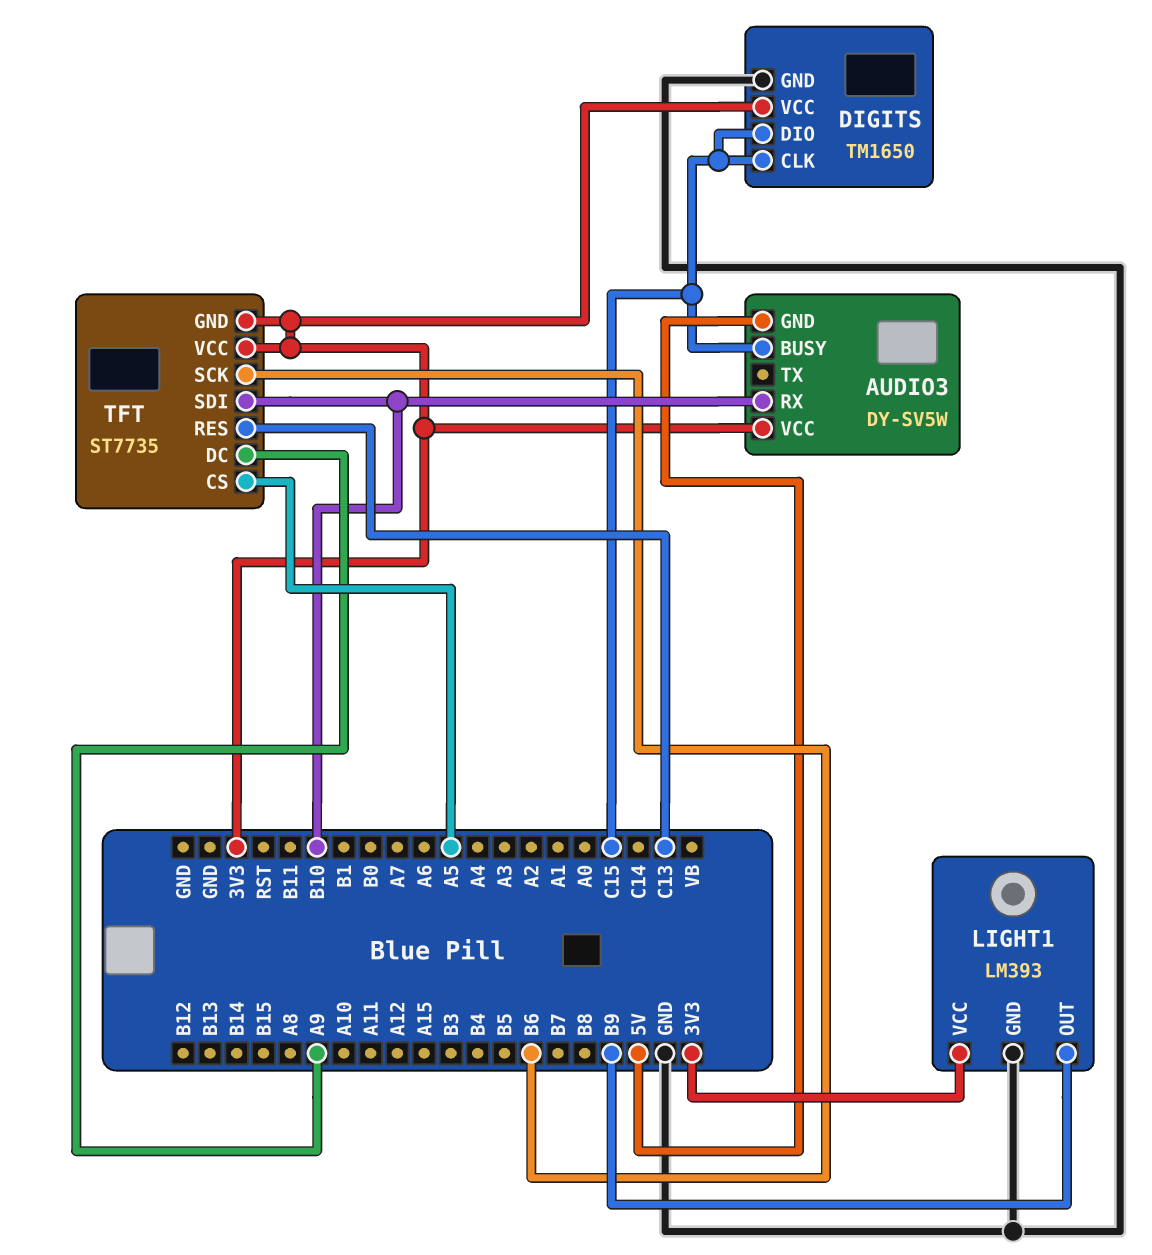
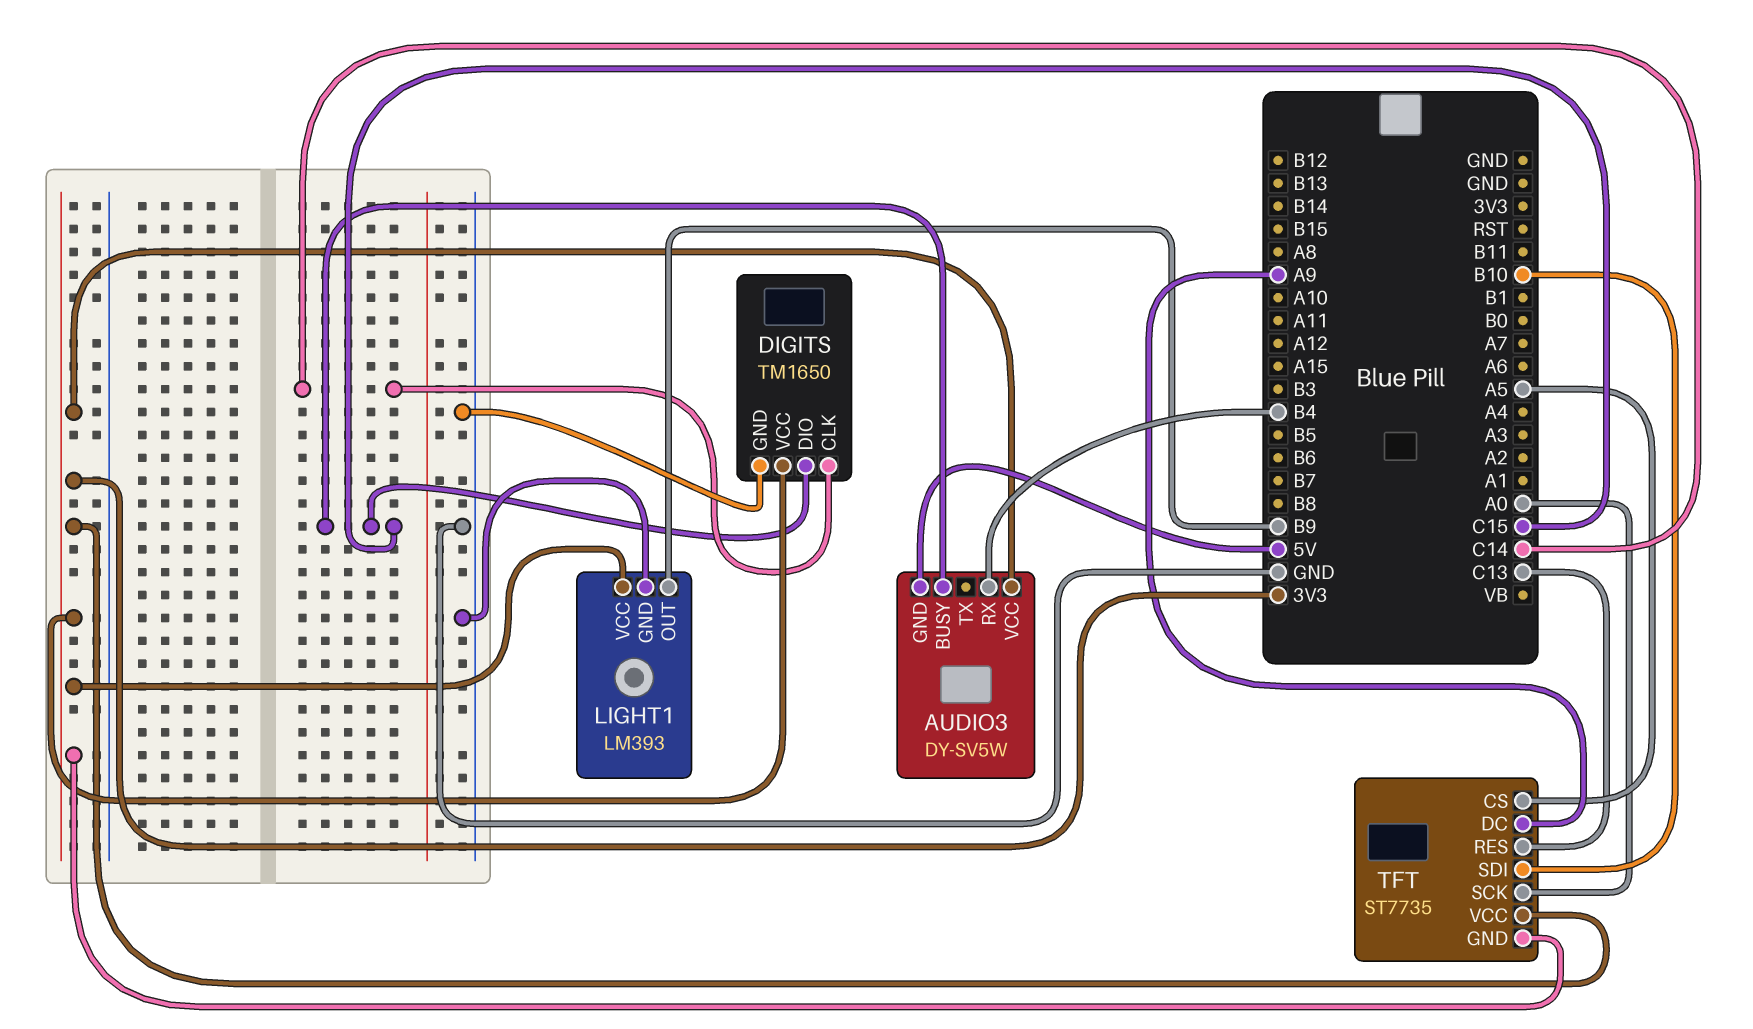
AUDIO3 pin RX: B10 -> B4
DIGITS pin CLK: C15 -> C14
TFT pin SCK: B6 -> A0

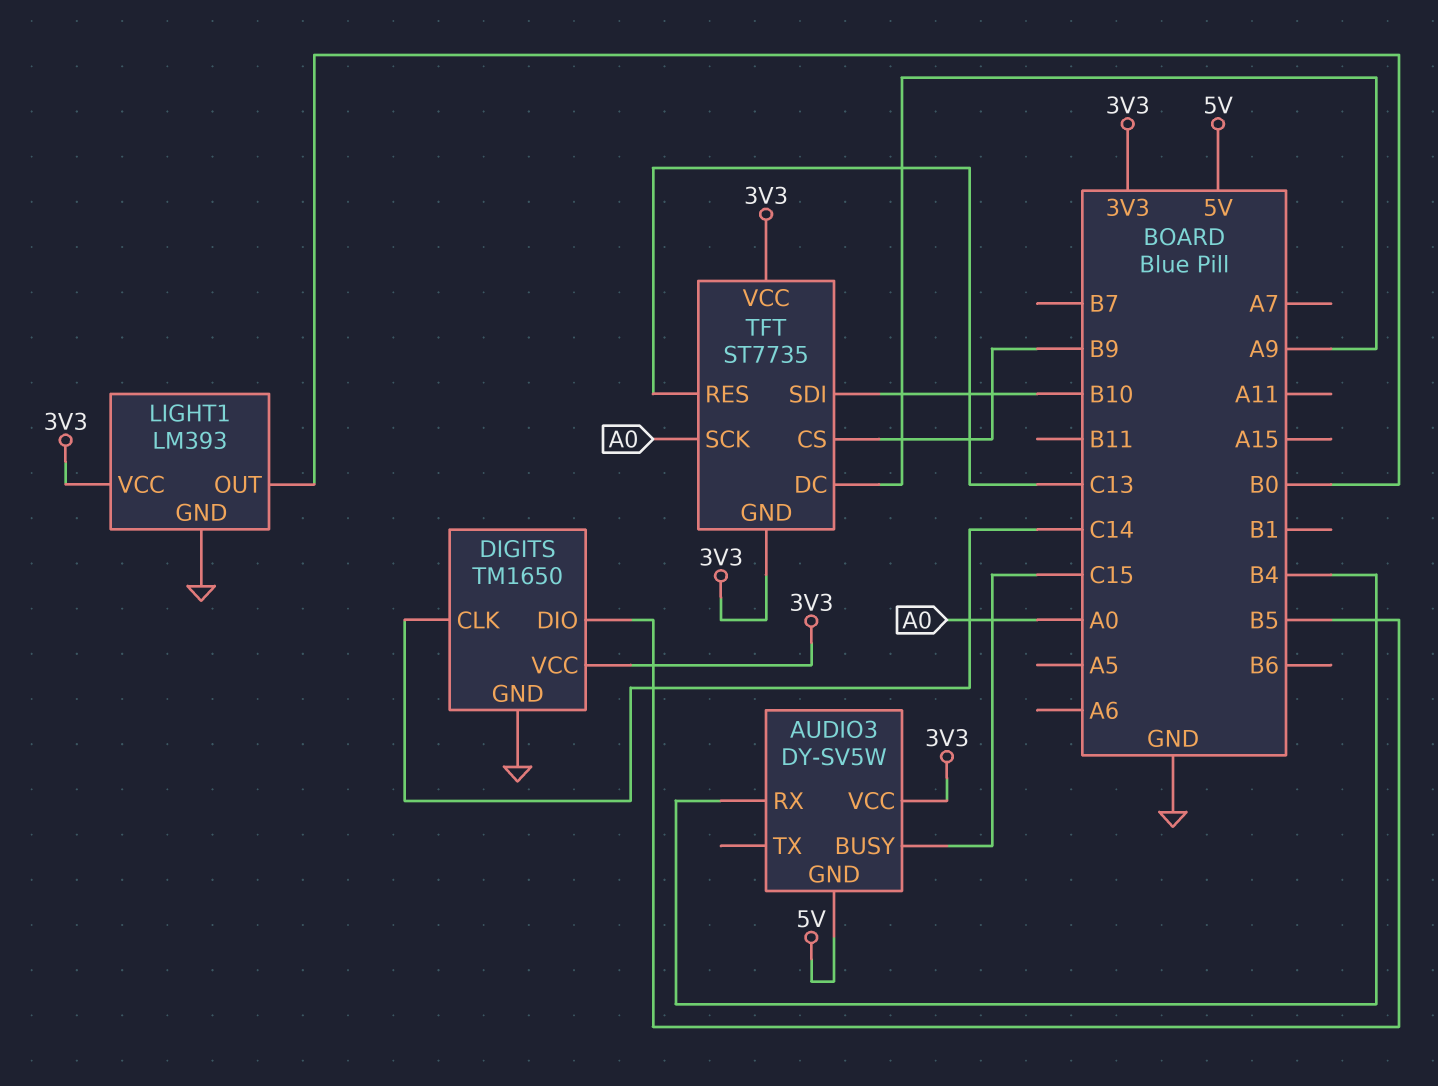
DIGITS pin DIO: C15 -> B5
LIGHT1 pin OUT: B9 -> B0
TFT pin CS: A5 -> B9

